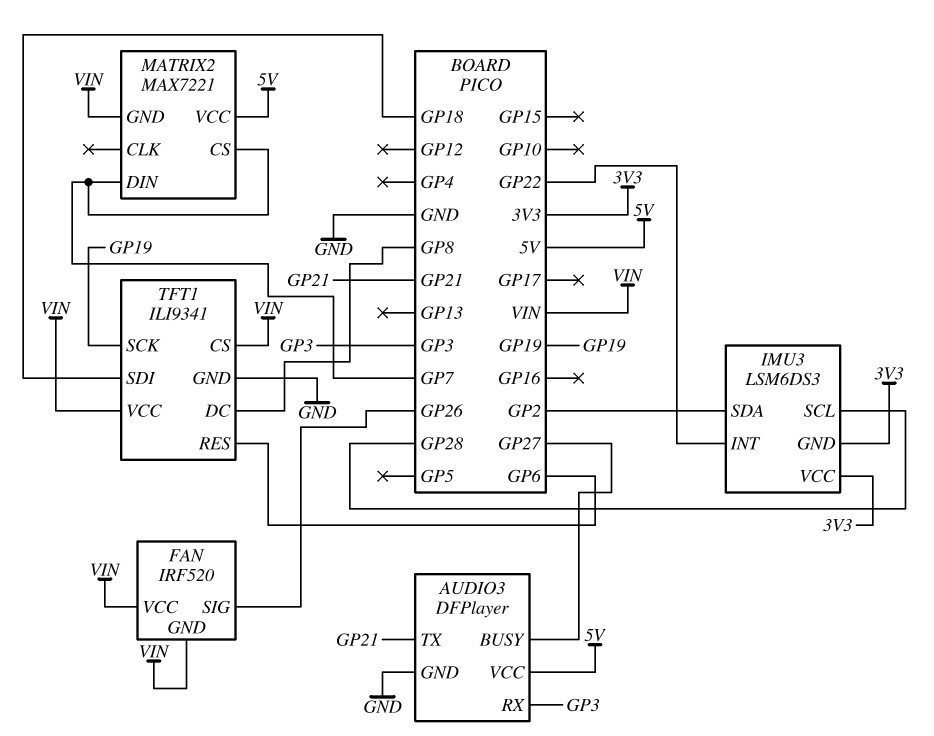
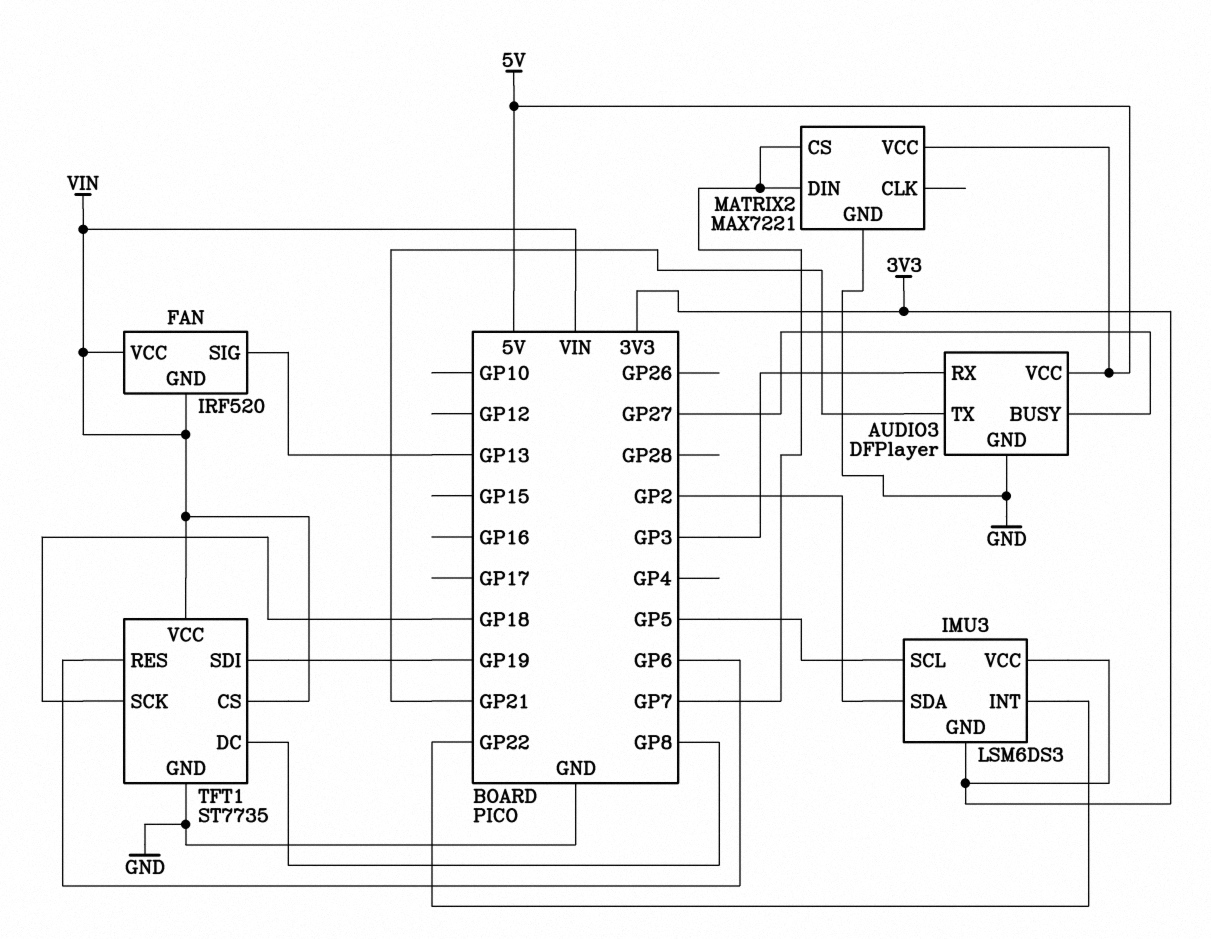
FAN pin SIG: GP26 -> GP13
IMU3 pin SCL: GP28 -> GP5
MATRIX2 pin GND: VIN -> GND
TFT1: ILI9341 -> ST7735
TFT1 pin SCK: GP19 -> GP18
TFT1 pin SDI: GP18 -> GP19

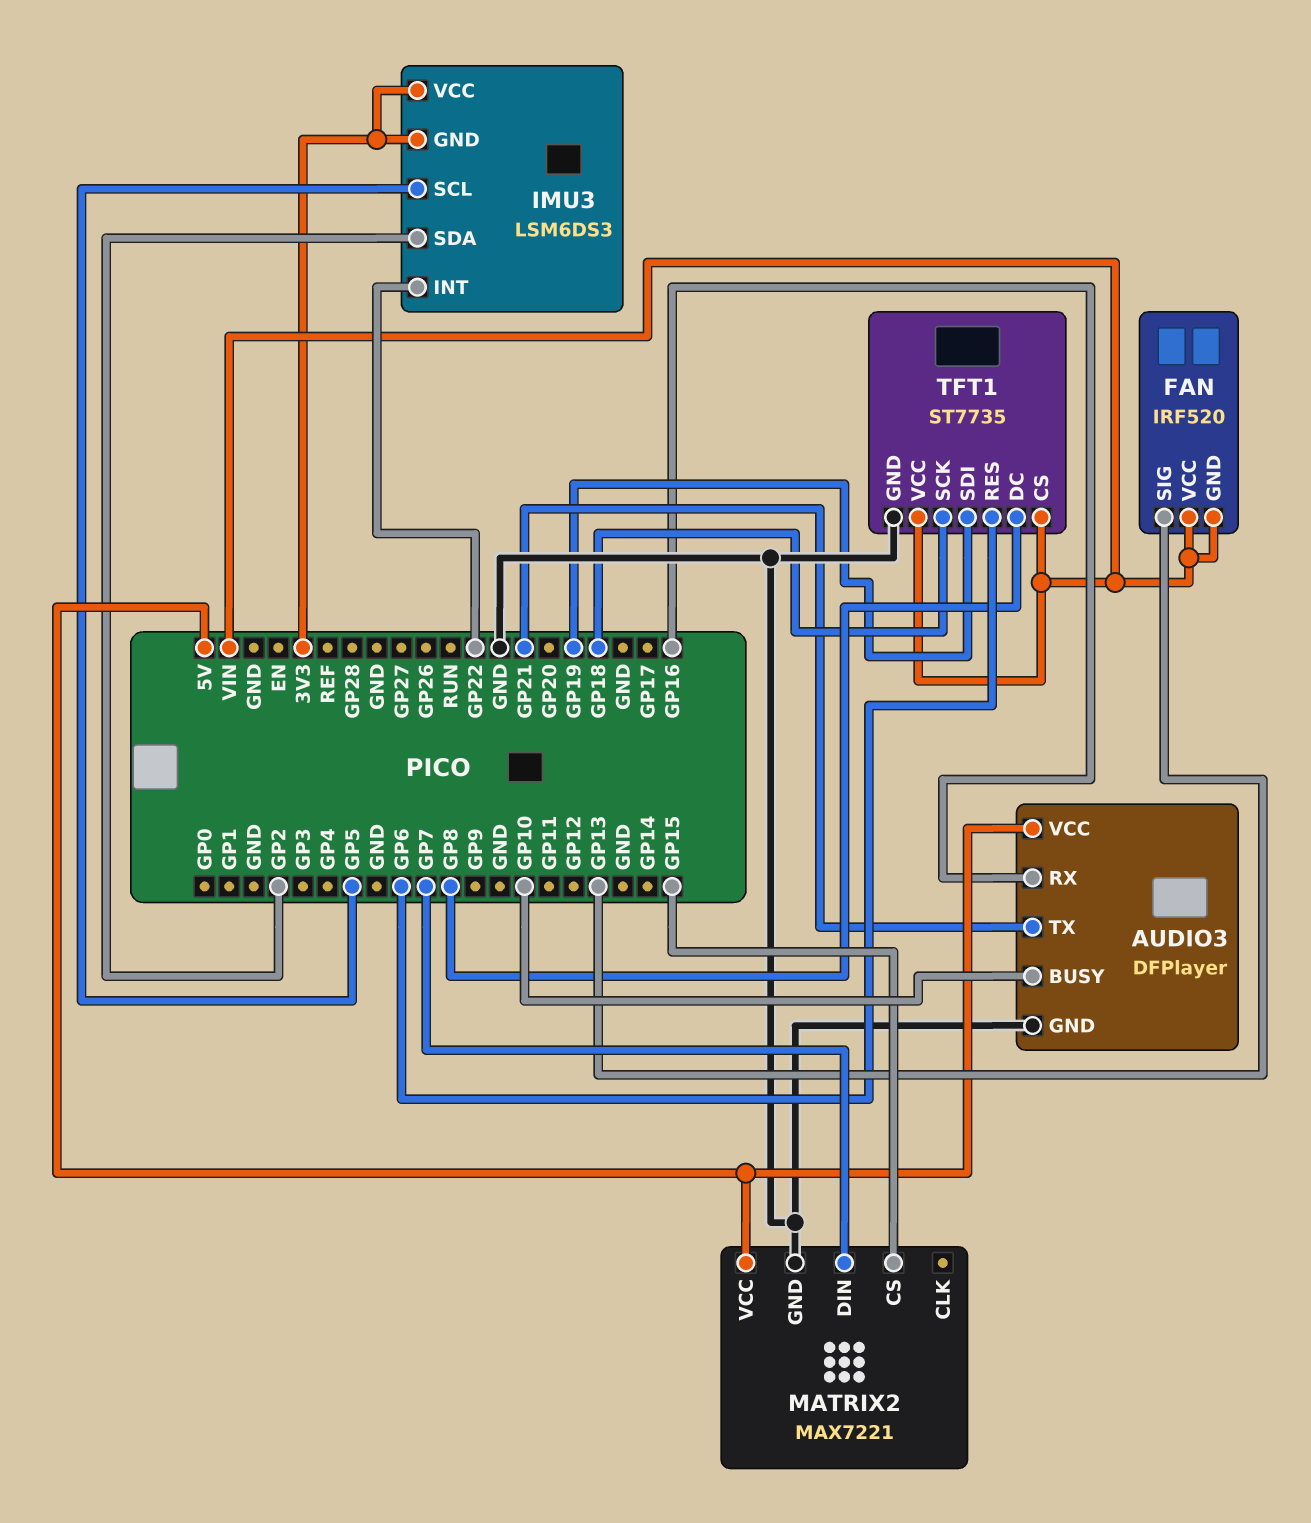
AUDIO3 pin BUSY: GP27 -> GP10
AUDIO3 pin RX: GP3 -> GP16
MATRIX2 pin CS: GP7 -> GP15

